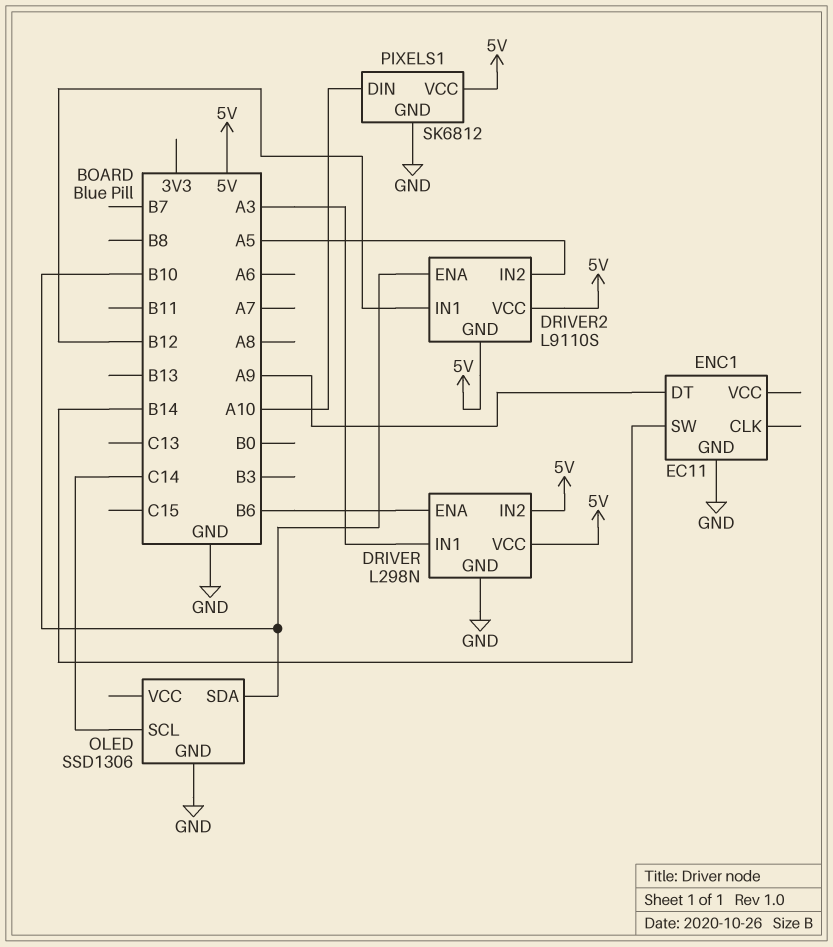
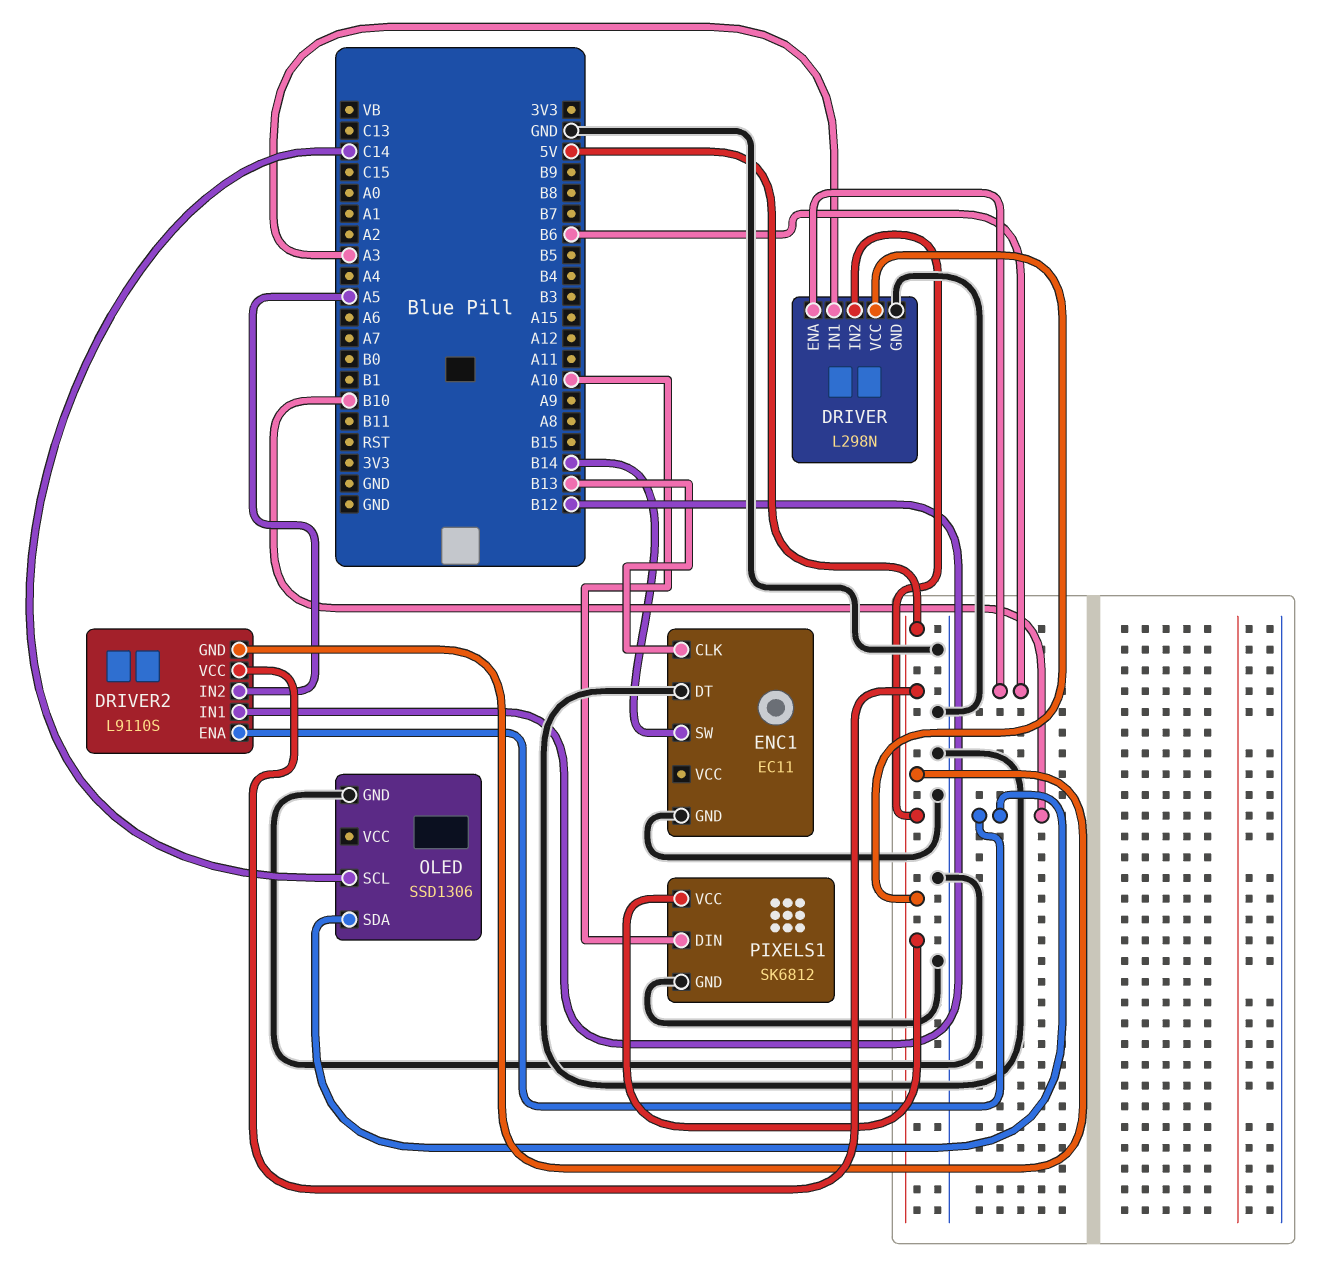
ENC1 pin CLK: none -> B13
ENC1 pin DT: A9 -> GND

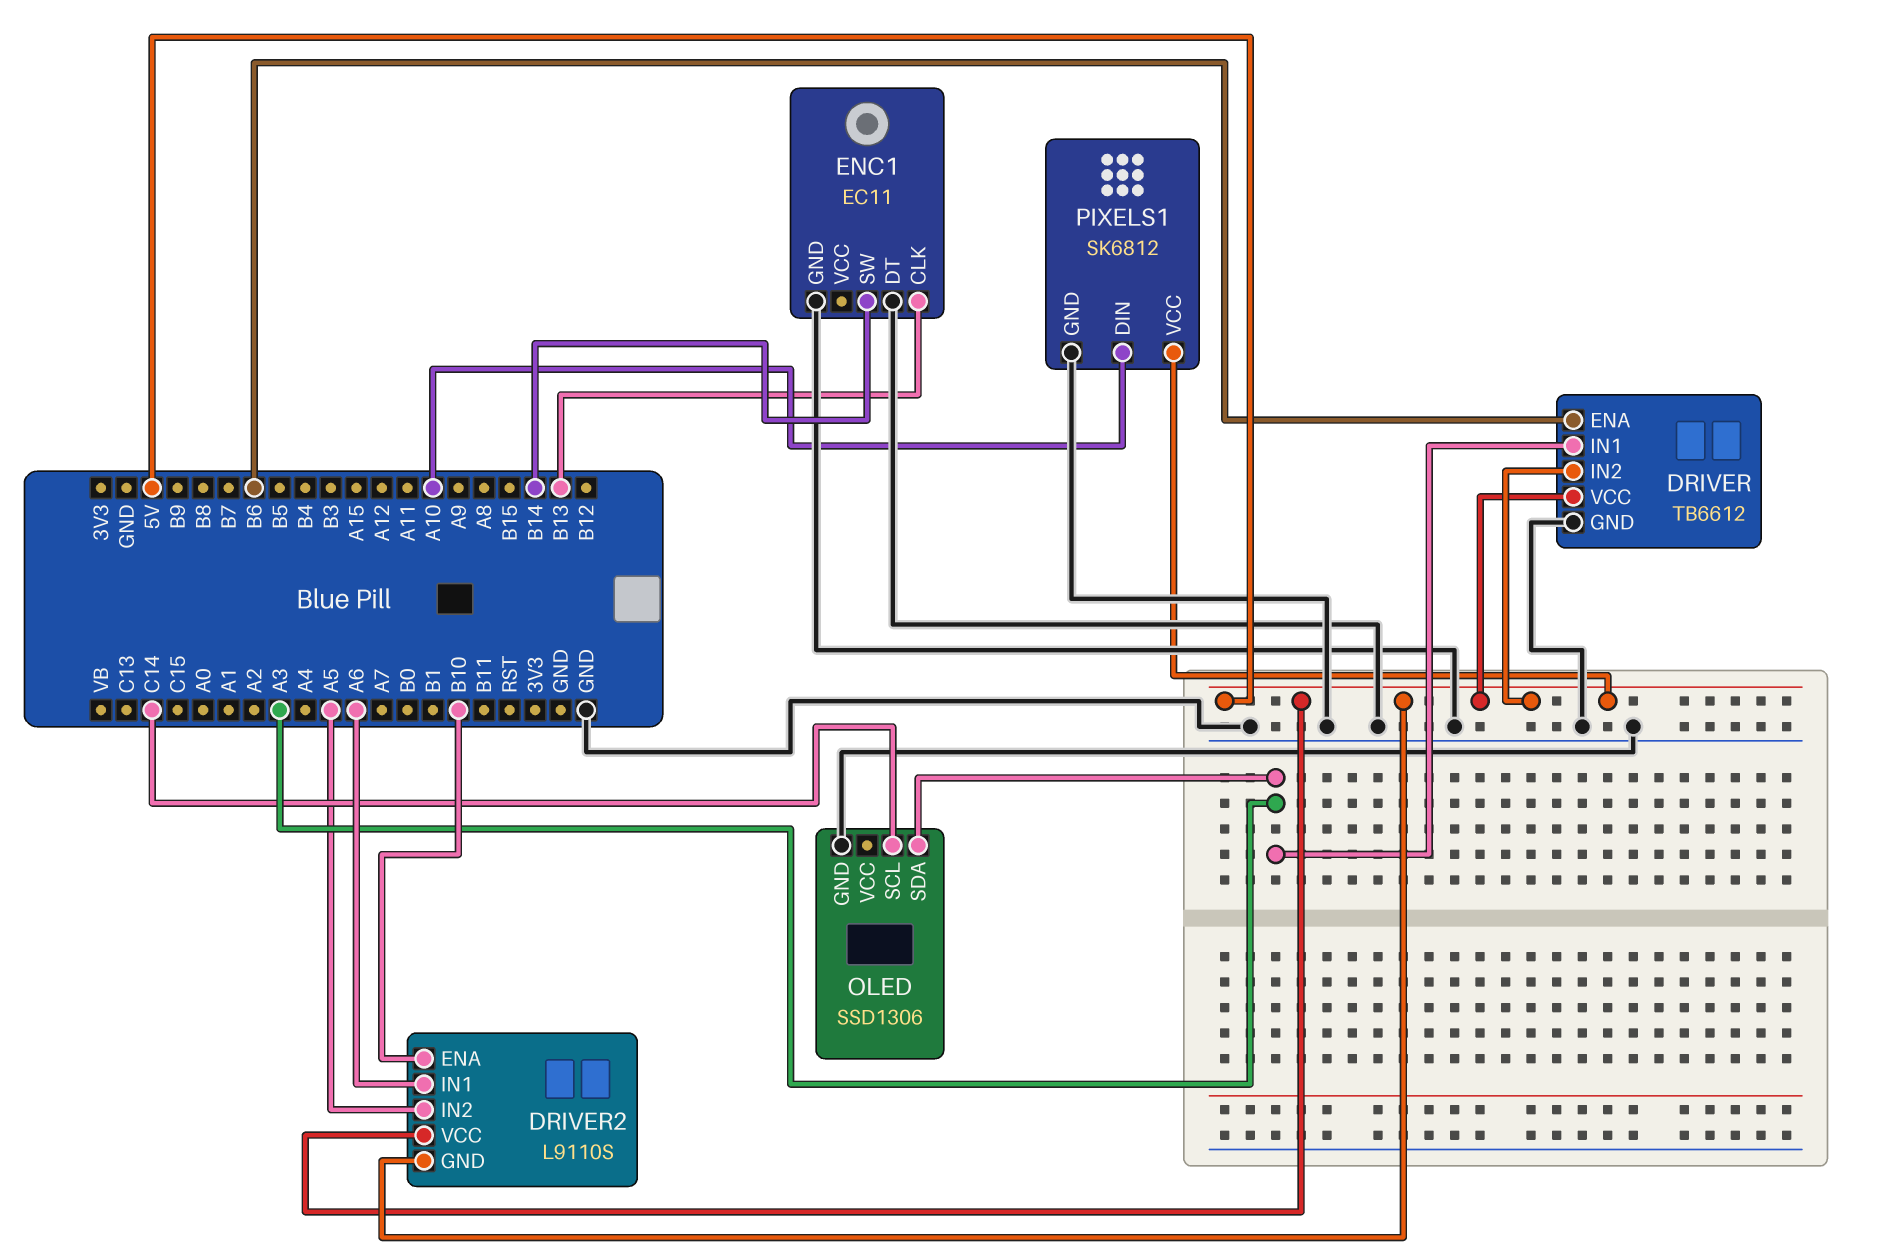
DRIVER: L298N -> TB6612
DRIVER2 pin IN1: B12 -> A6
OLED pin SDA: B10 -> A3

